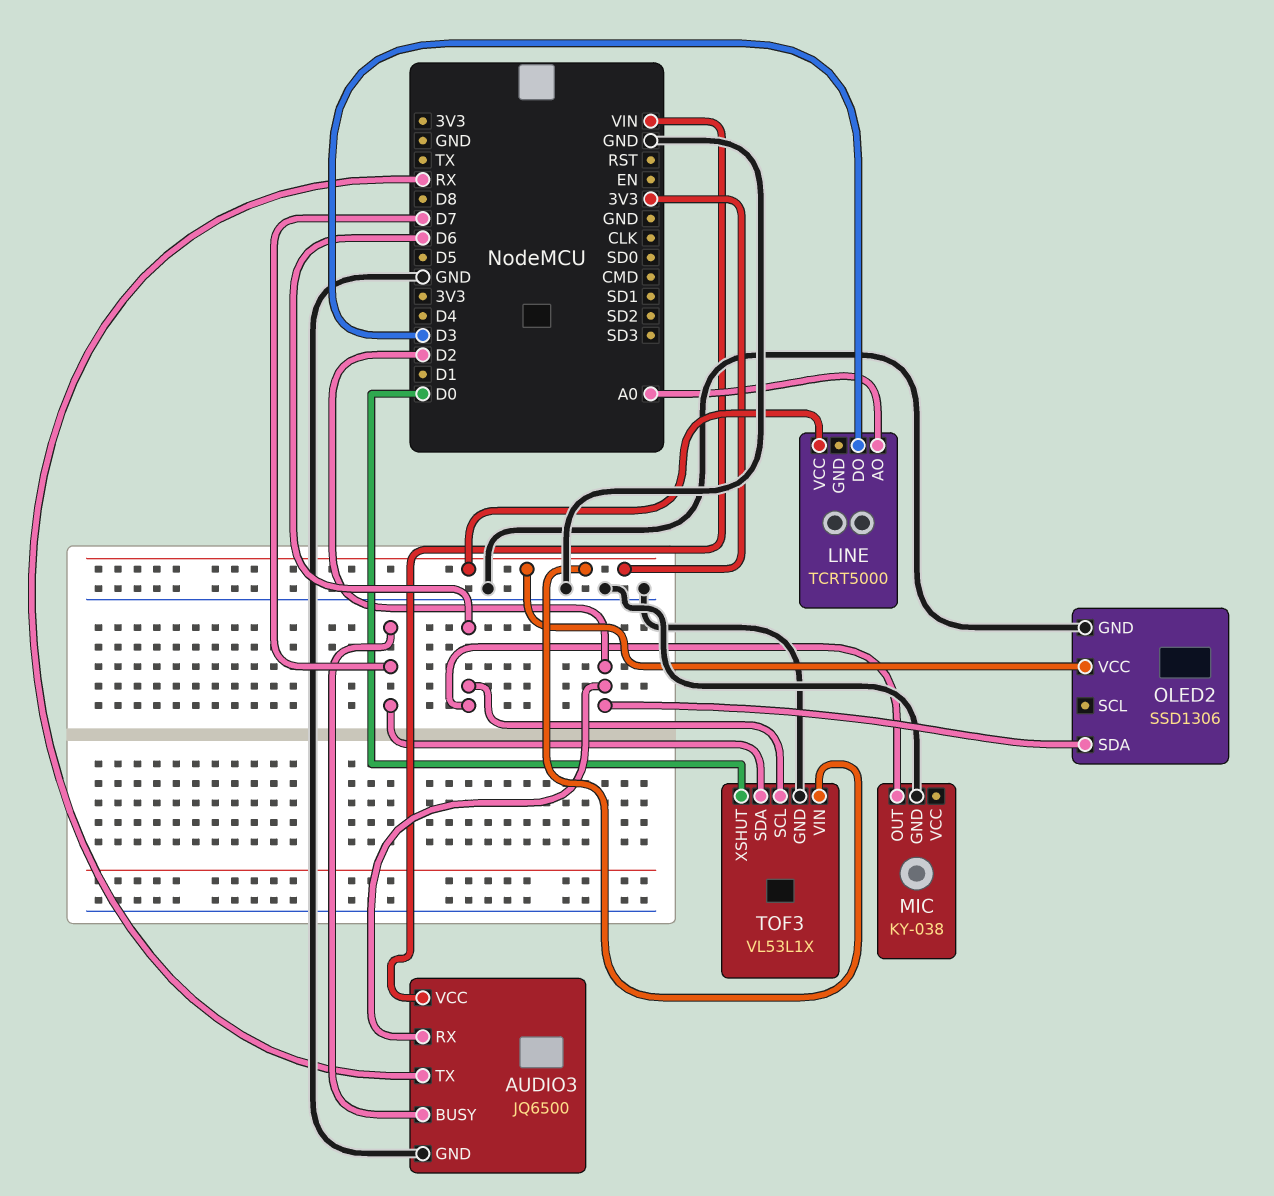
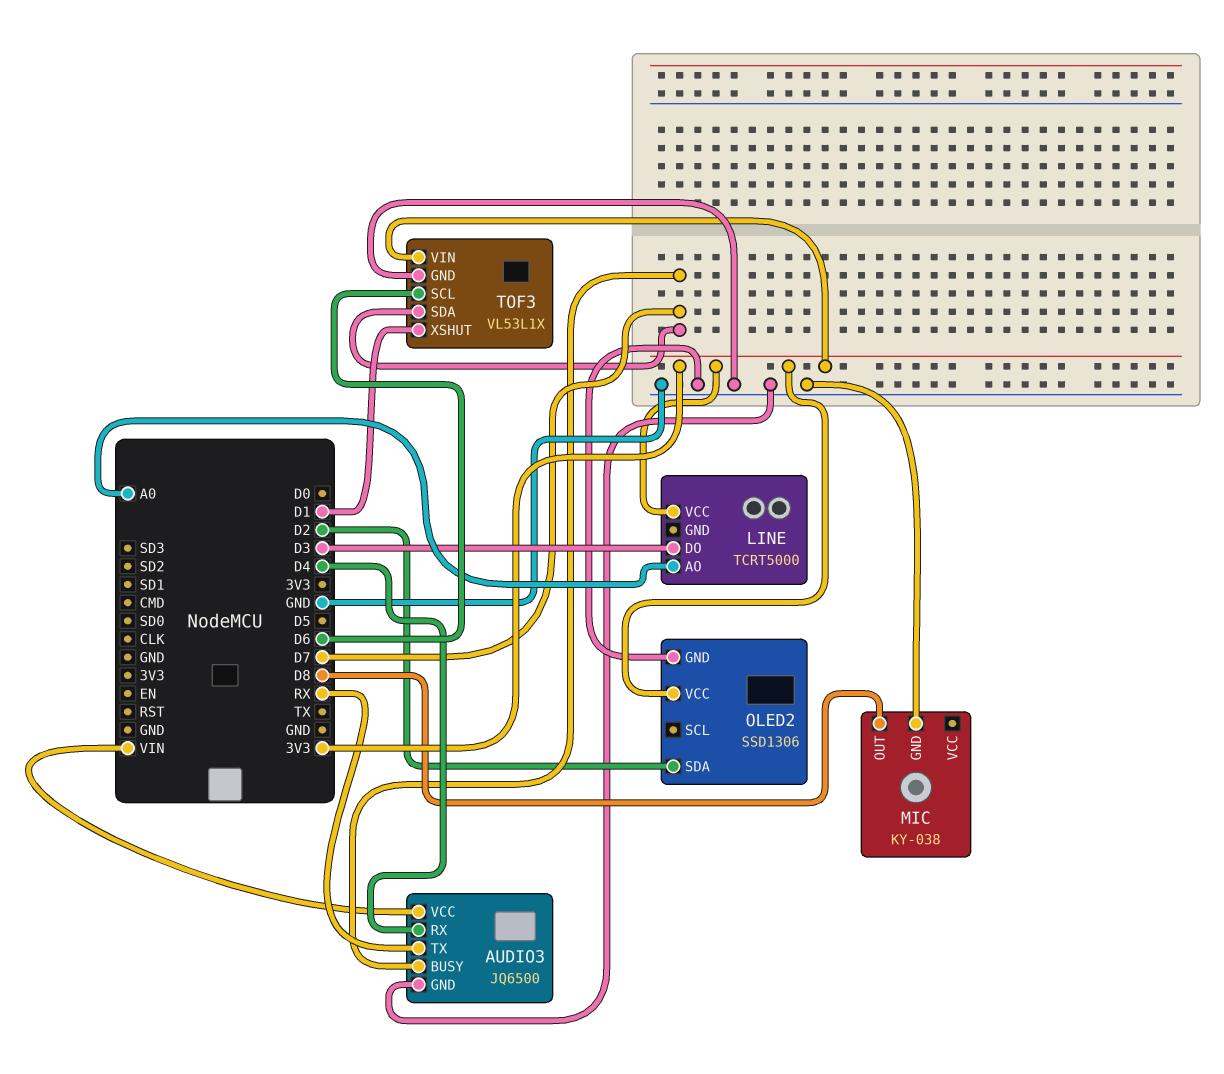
AUDIO3 pin RX: D2 -> D4
MIC pin OUT: D6 -> D8
TOF3 pin XSHUT: D0 -> D1

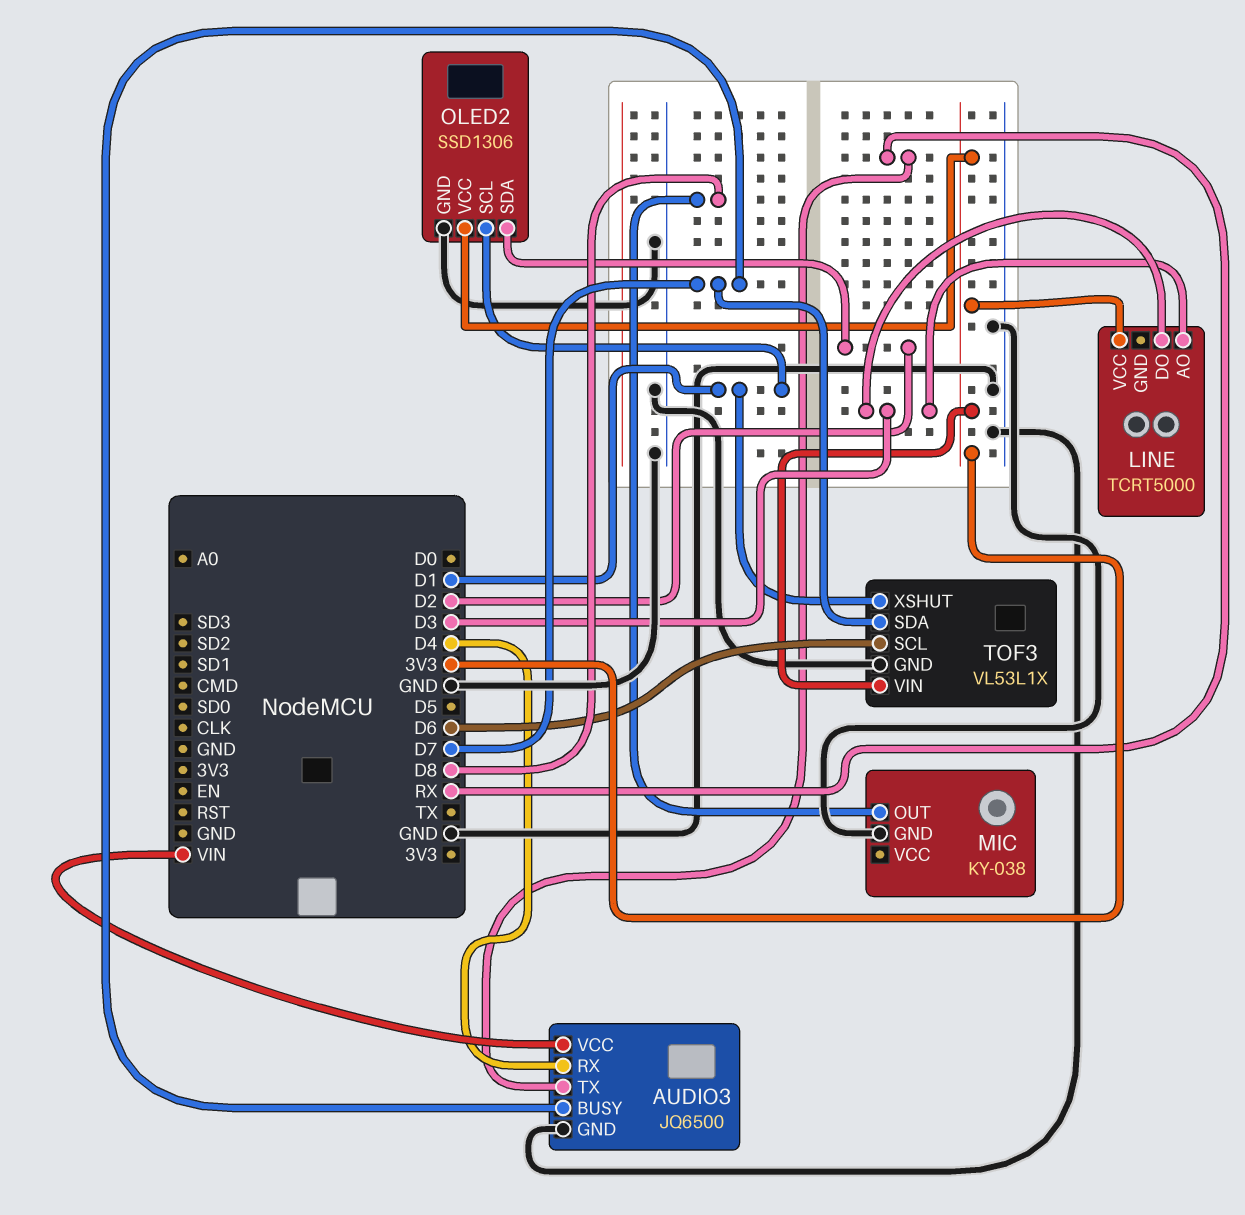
LINE pin AO: A0 -> D3
OLED2 pin SCL: none -> D1

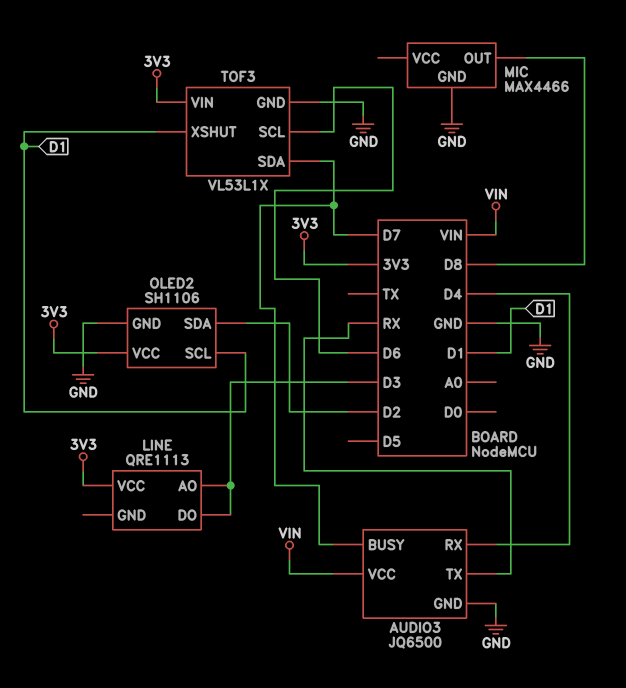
LINE: TCRT5000 -> QRE1113
MIC: KY-038 -> MAX4466
OLED2: SSD1306 -> SH1106

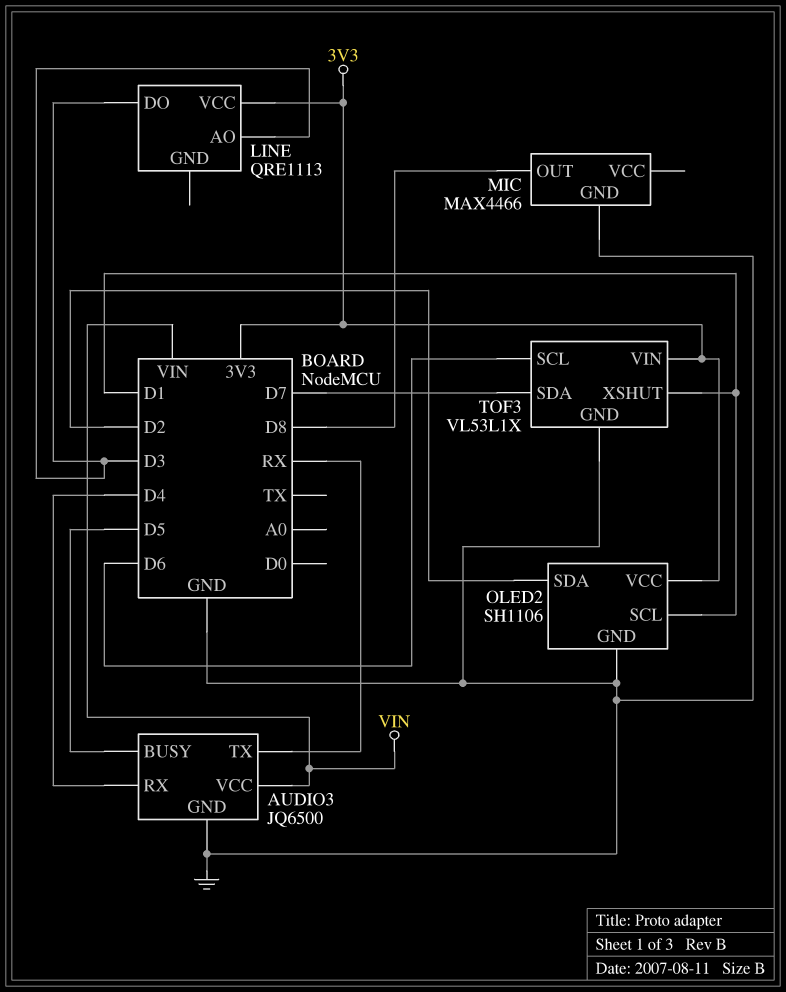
AUDIO3 pin BUSY: D7 -> D5

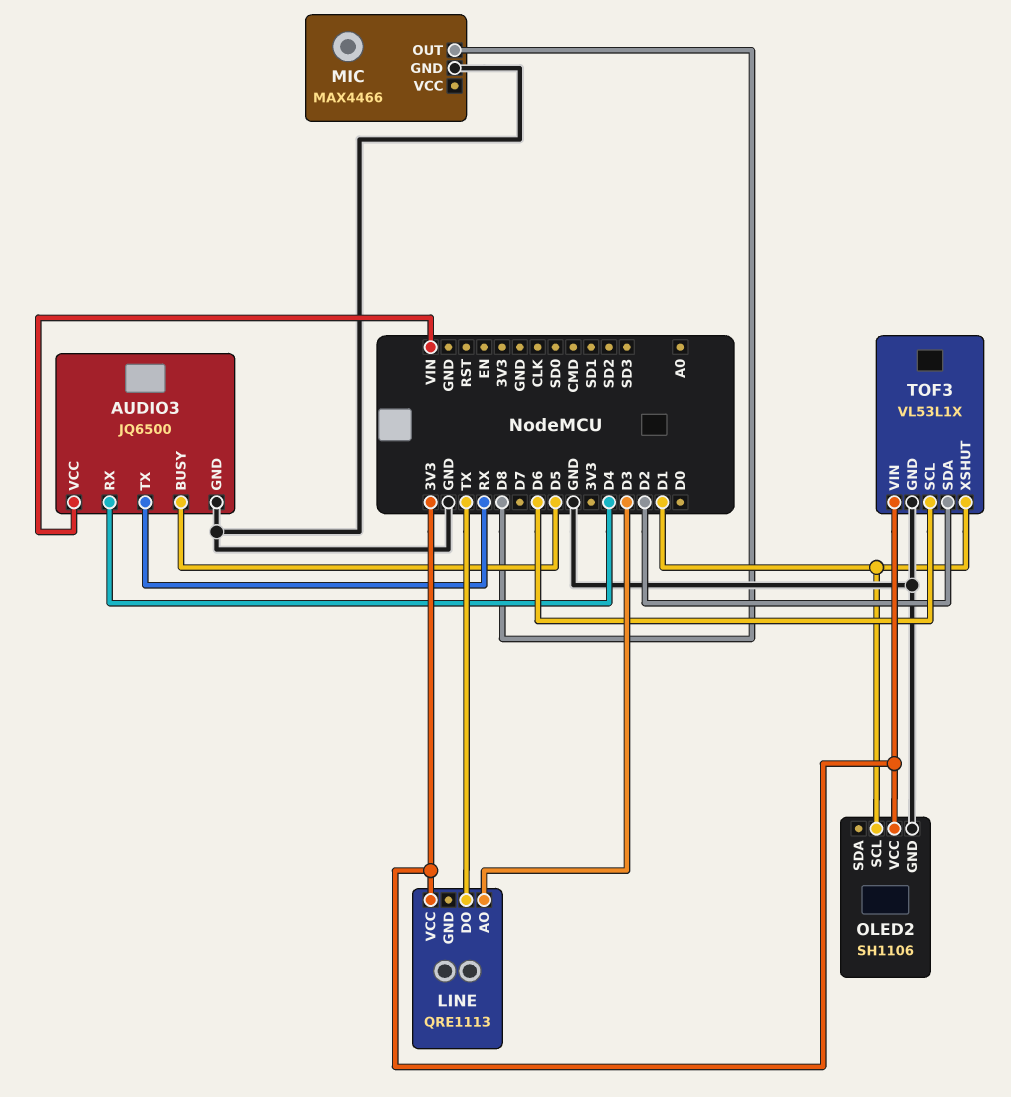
LINE pin DO: D3 -> TX
OLED2 pin SDA: D2 -> none
TOF3 pin SDA: D7 -> D2

